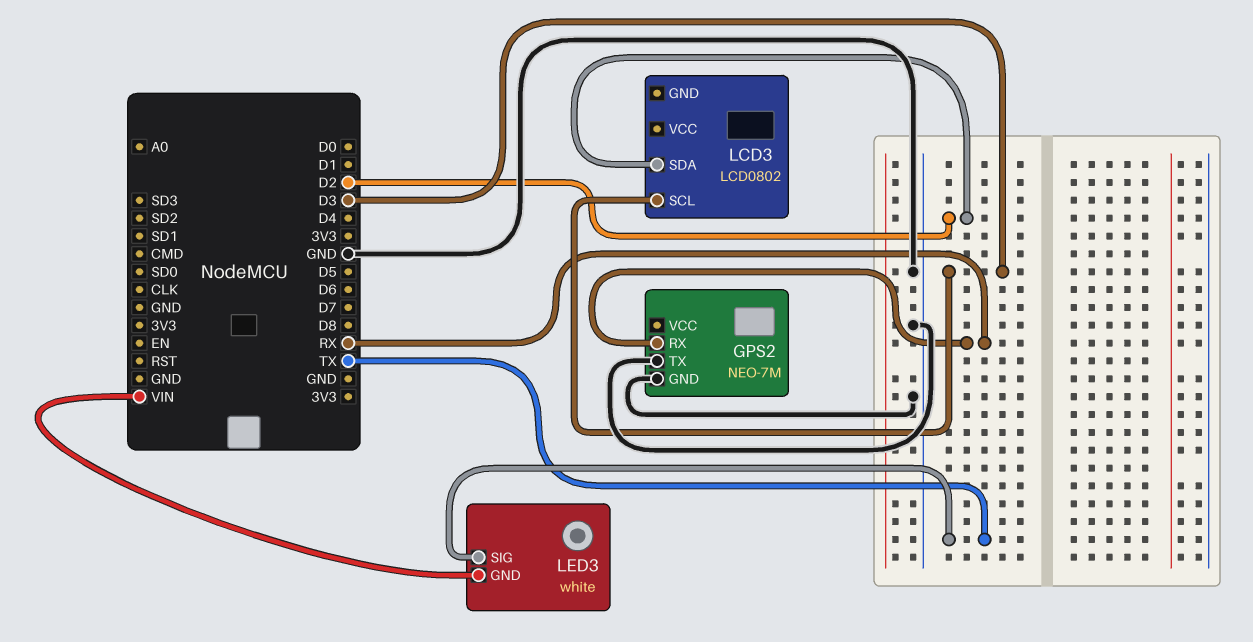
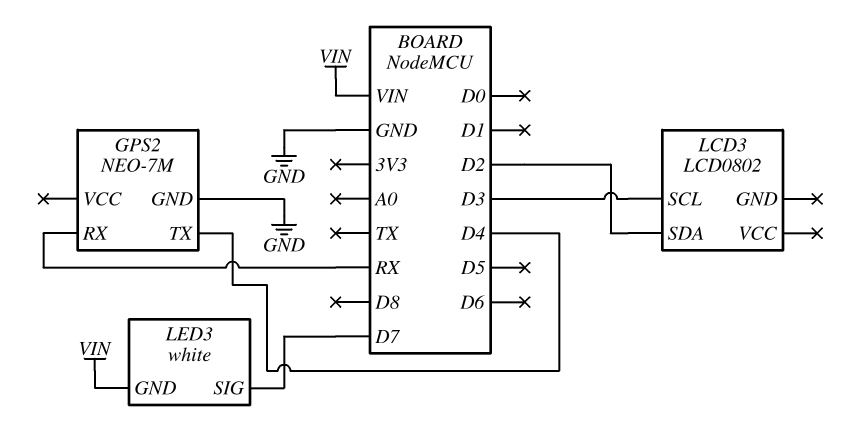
GPS2 pin TX: GND -> D4
LED3 pin SIG: TX -> D7

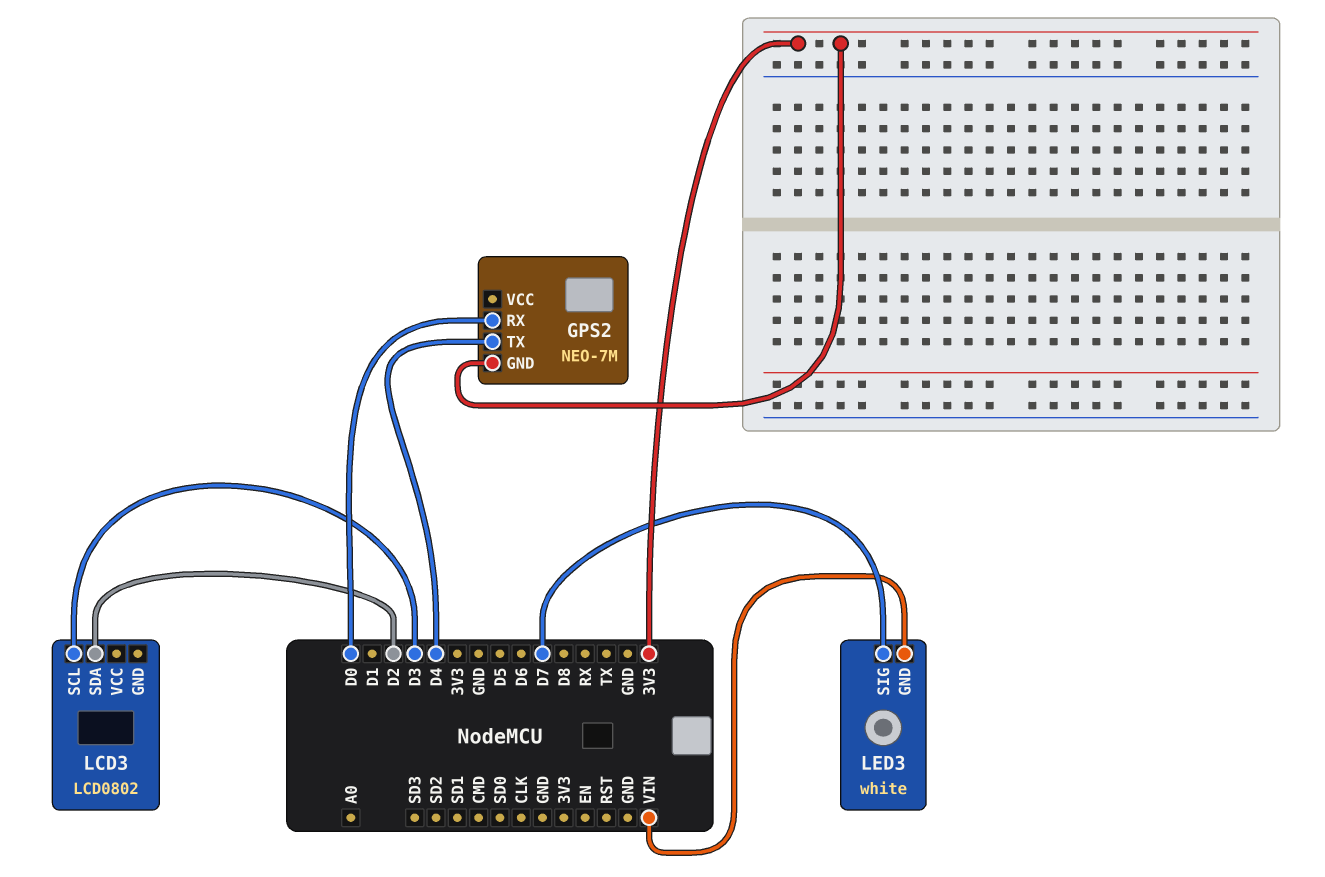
GPS2 pin GND: GND -> 3V3
GPS2 pin RX: RX -> D0

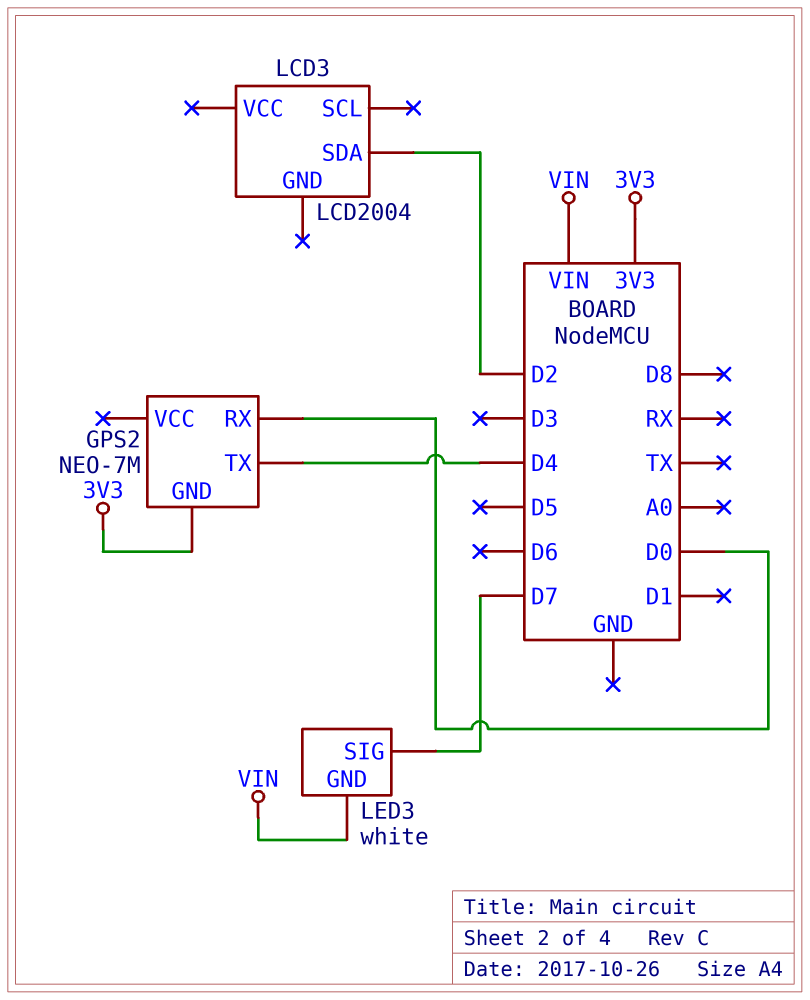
LCD3: LCD0802 -> LCD2004
LCD3 pin SCL: D3 -> none

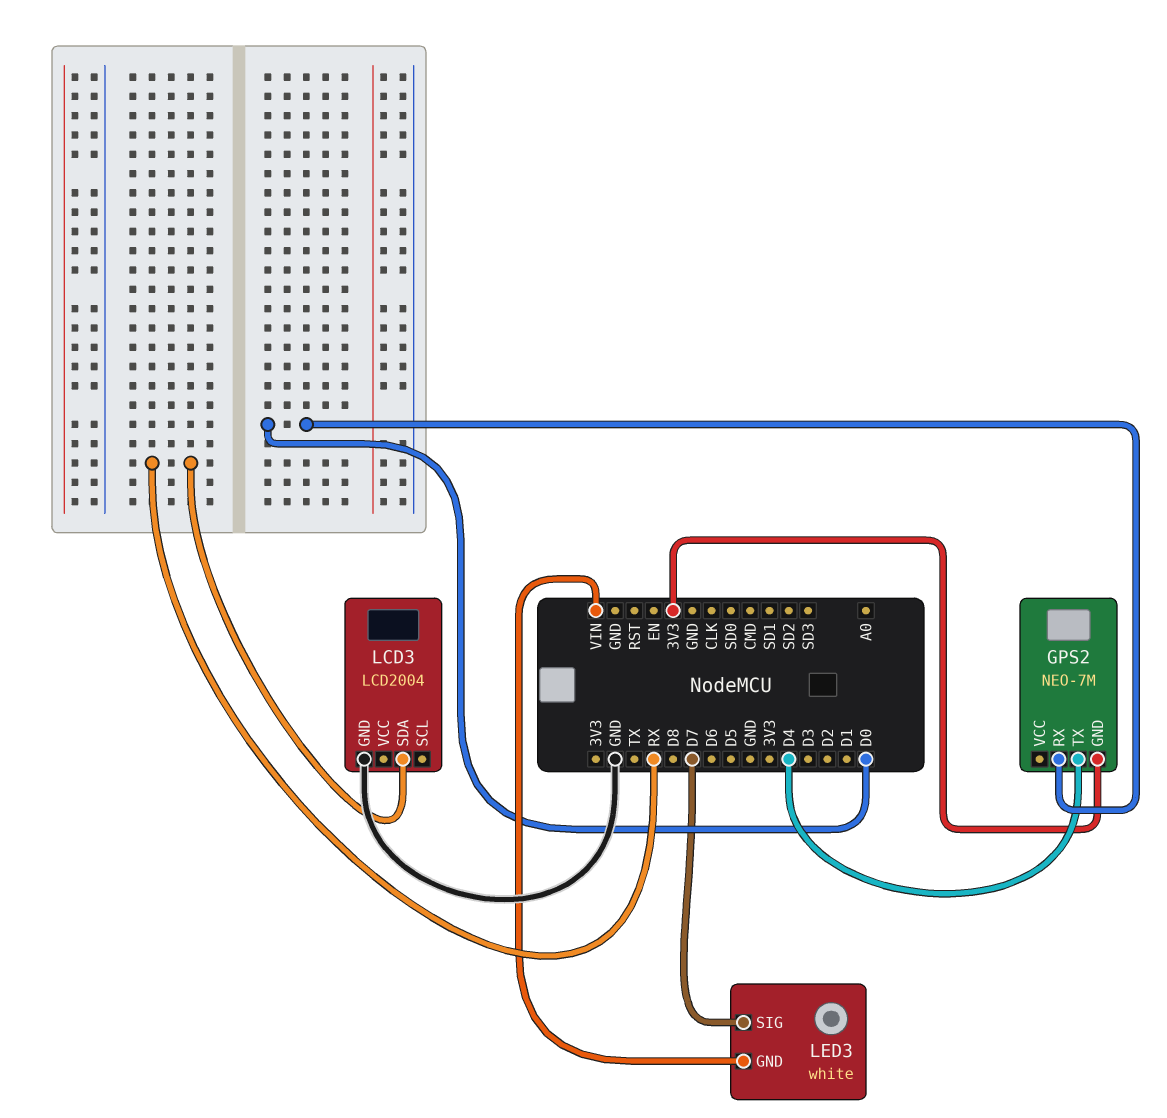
LCD3 pin GND: none -> GND
LCD3 pin SDA: D2 -> RX

